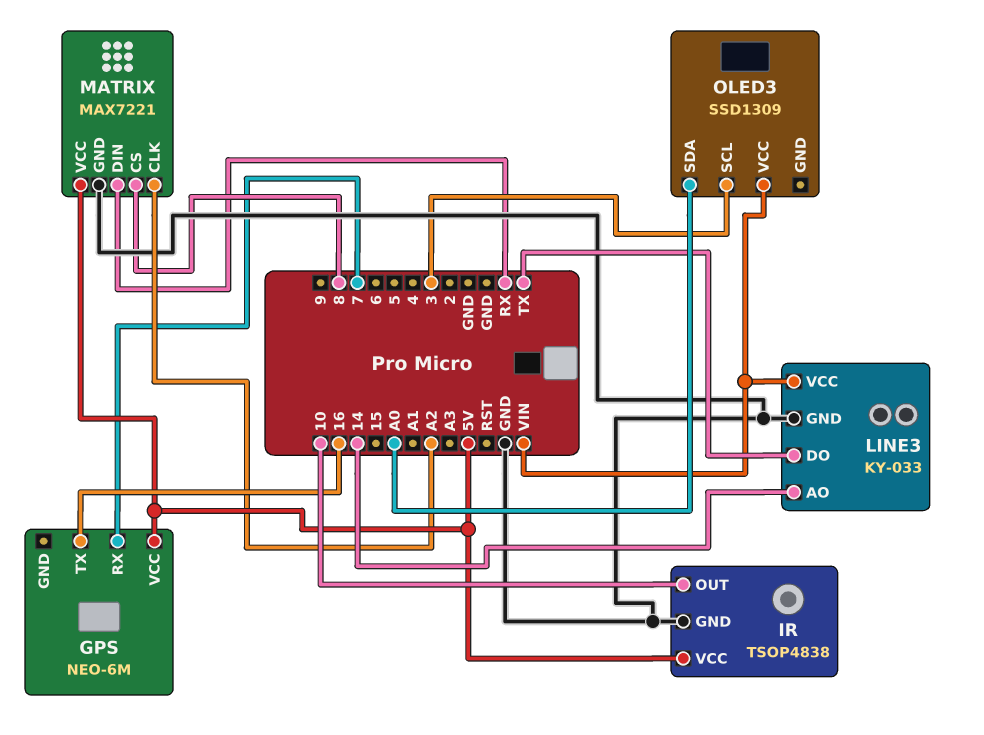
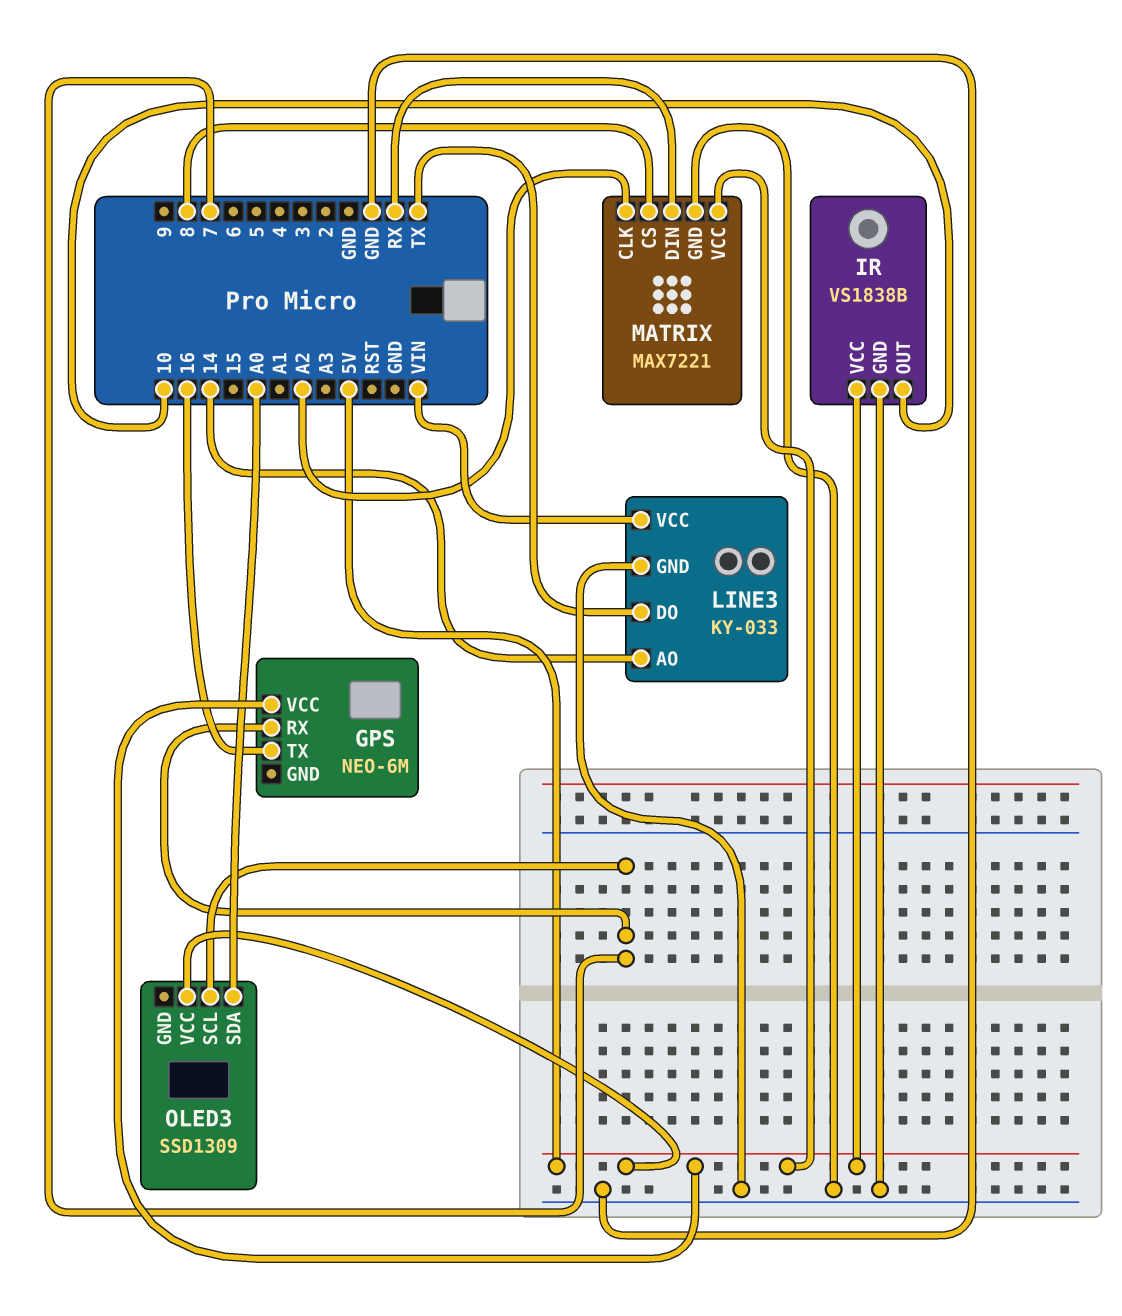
IR: TSOP4838 -> VS1838B
OLED3 pin SCL: 3 -> 7
OLED3 pin VCC: VIN -> 5V

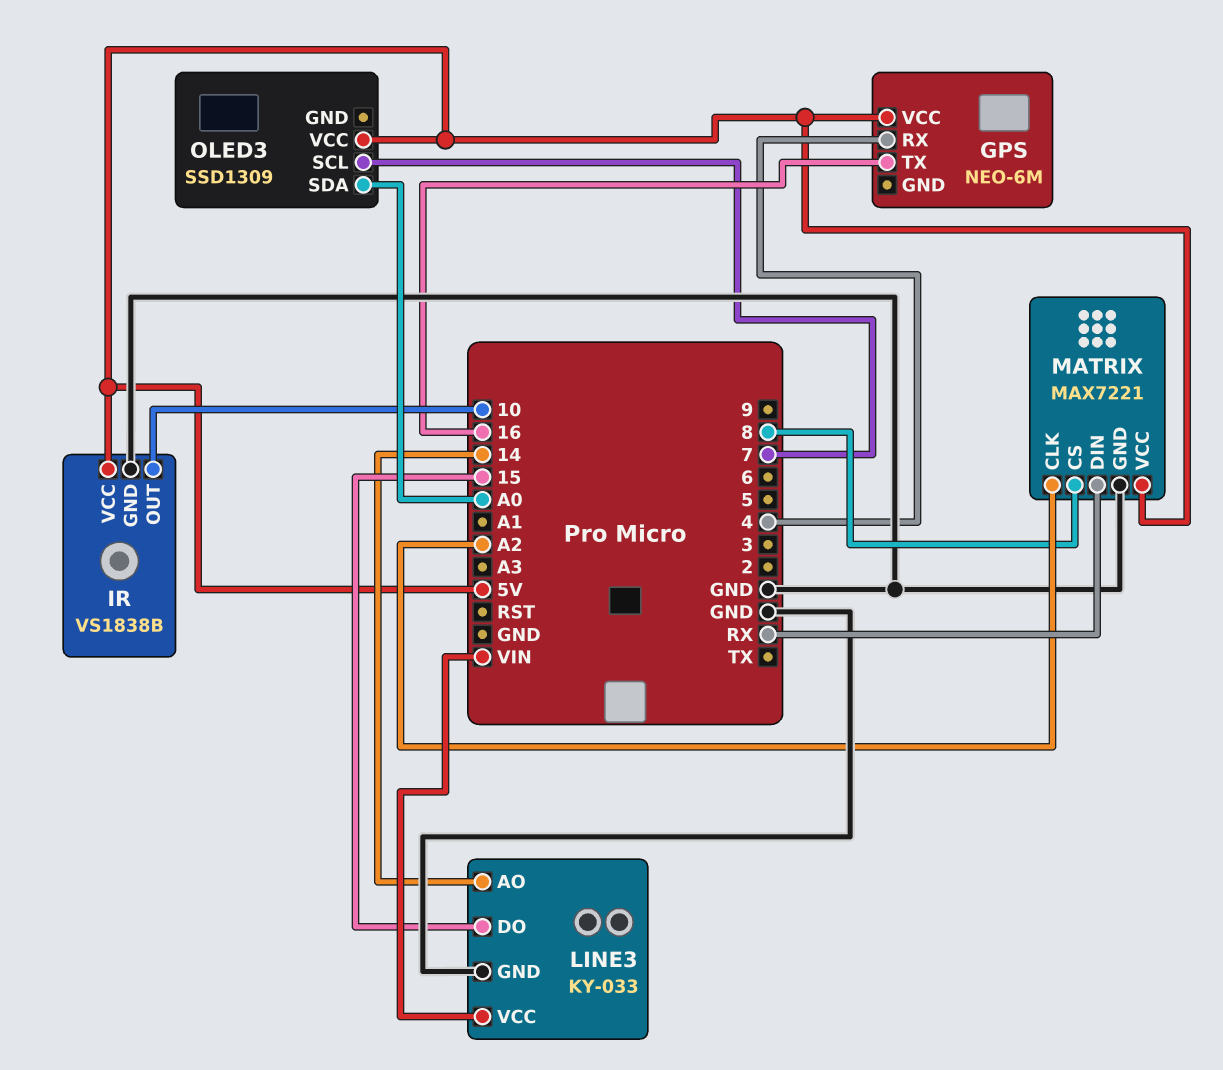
GPS pin RX: 7 -> 4
LINE3 pin DO: TX -> 15

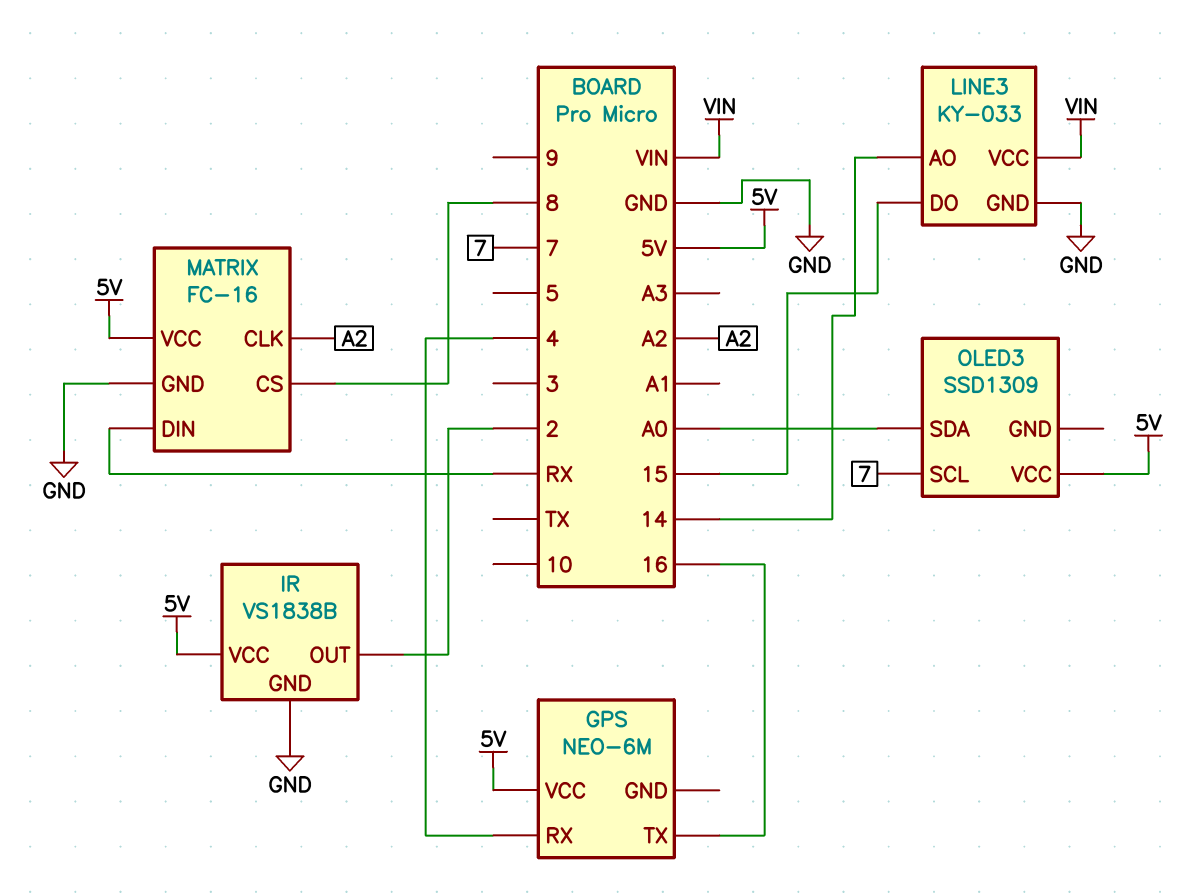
IR pin OUT: 10 -> 2
MATRIX: MAX7221 -> FC-16

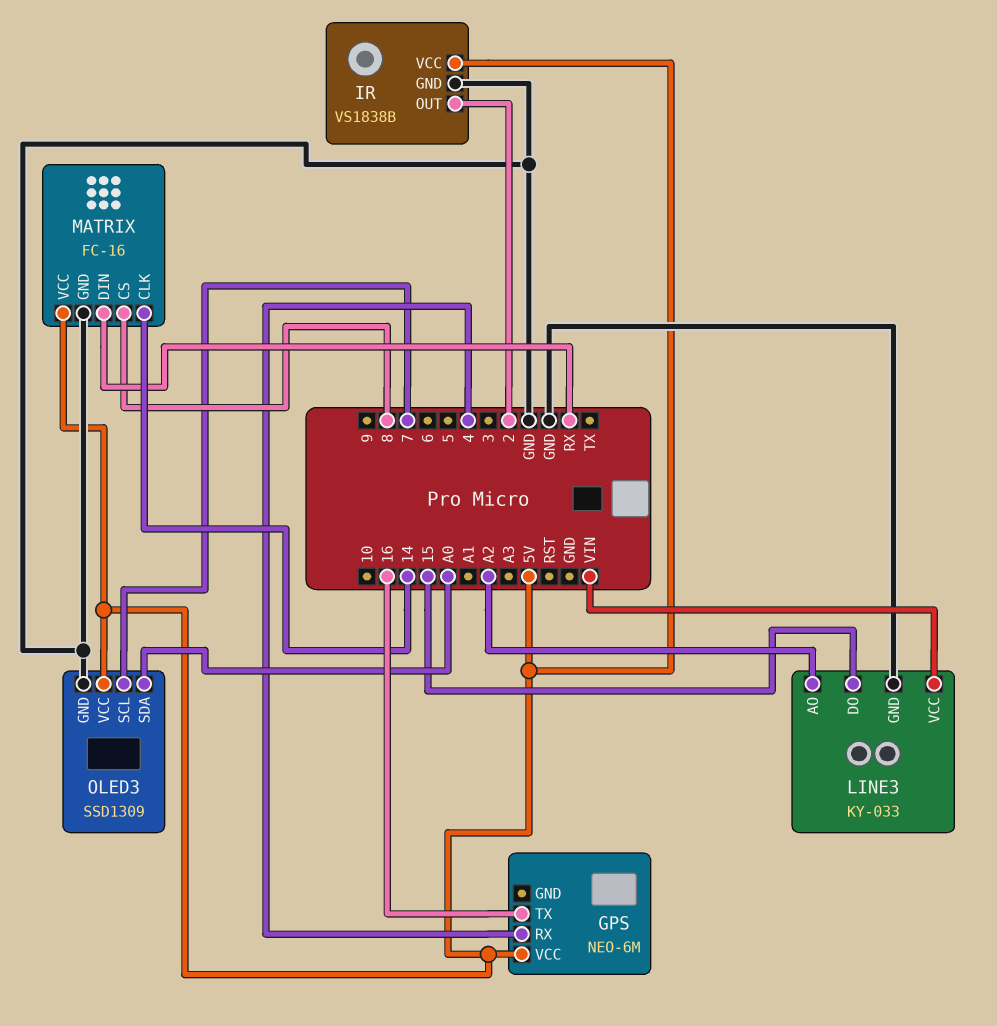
LINE3 pin AO: 14 -> A2
MATRIX pin CLK: A2 -> 14
OLED3 pin GND: none -> GND

